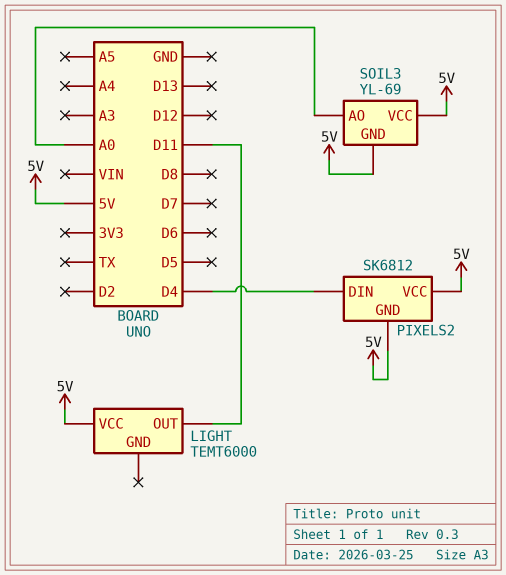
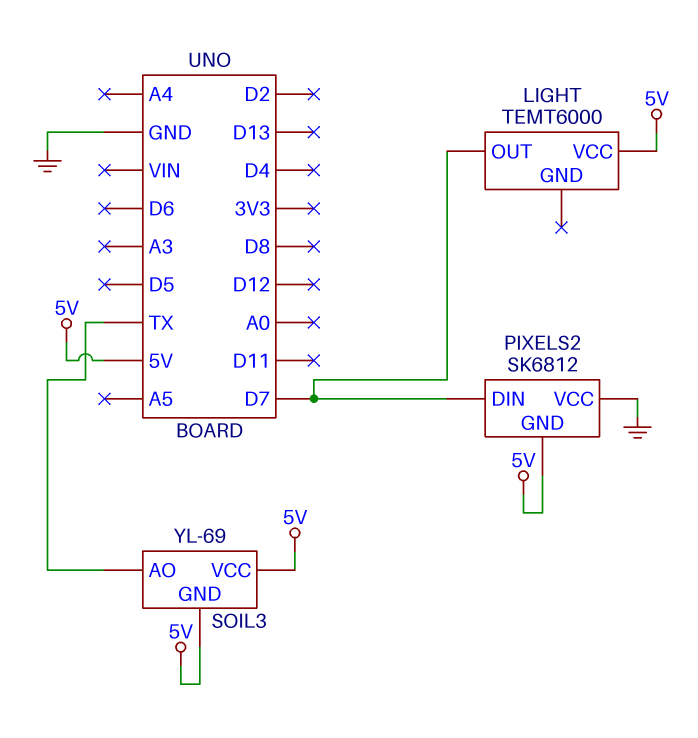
LIGHT pin OUT: D11 -> D7
PIXELS2 pin DIN: D4 -> D7
PIXELS2 pin VCC: 5V -> GND
SOIL3 pin AO: A0 -> TX

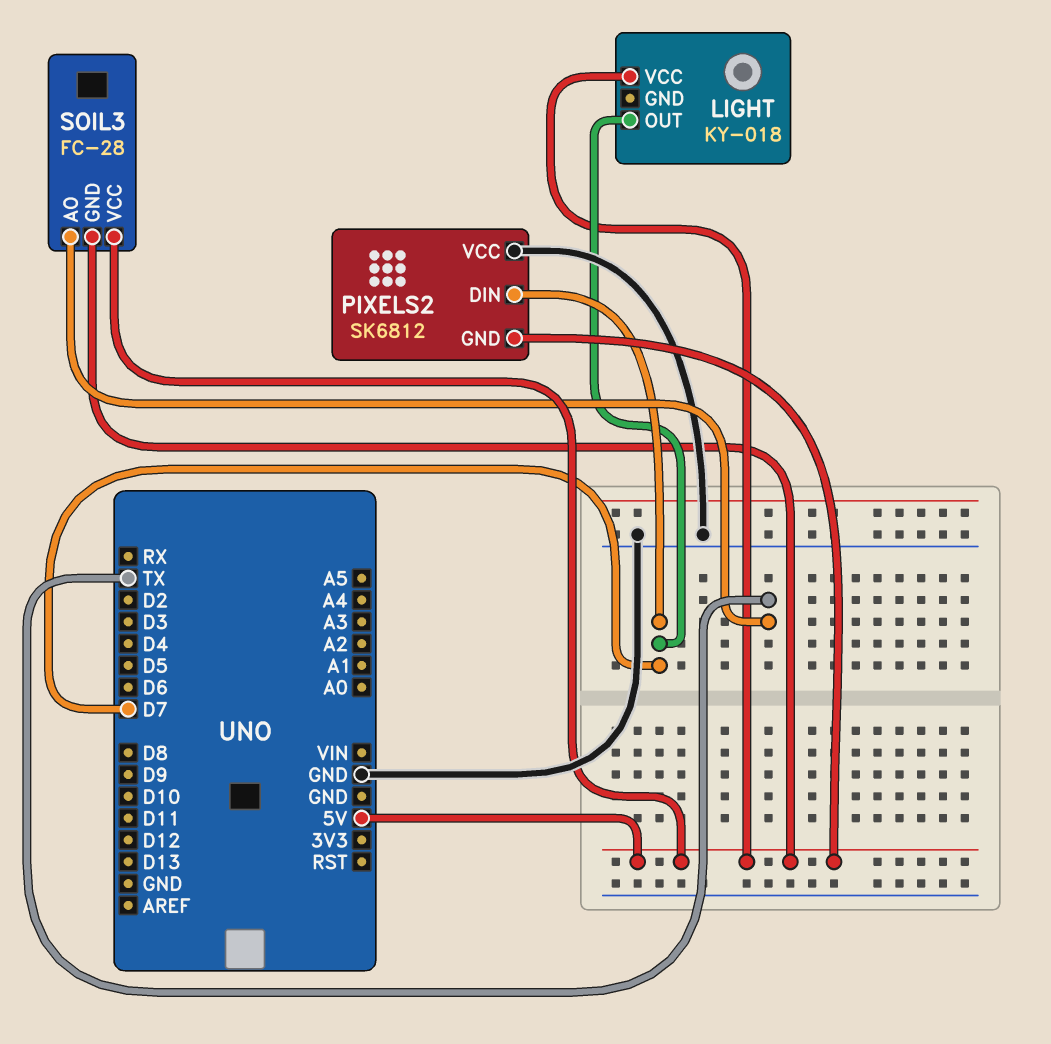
LIGHT: TEMT6000 -> KY-018
SOIL3: YL-69 -> FC-28

